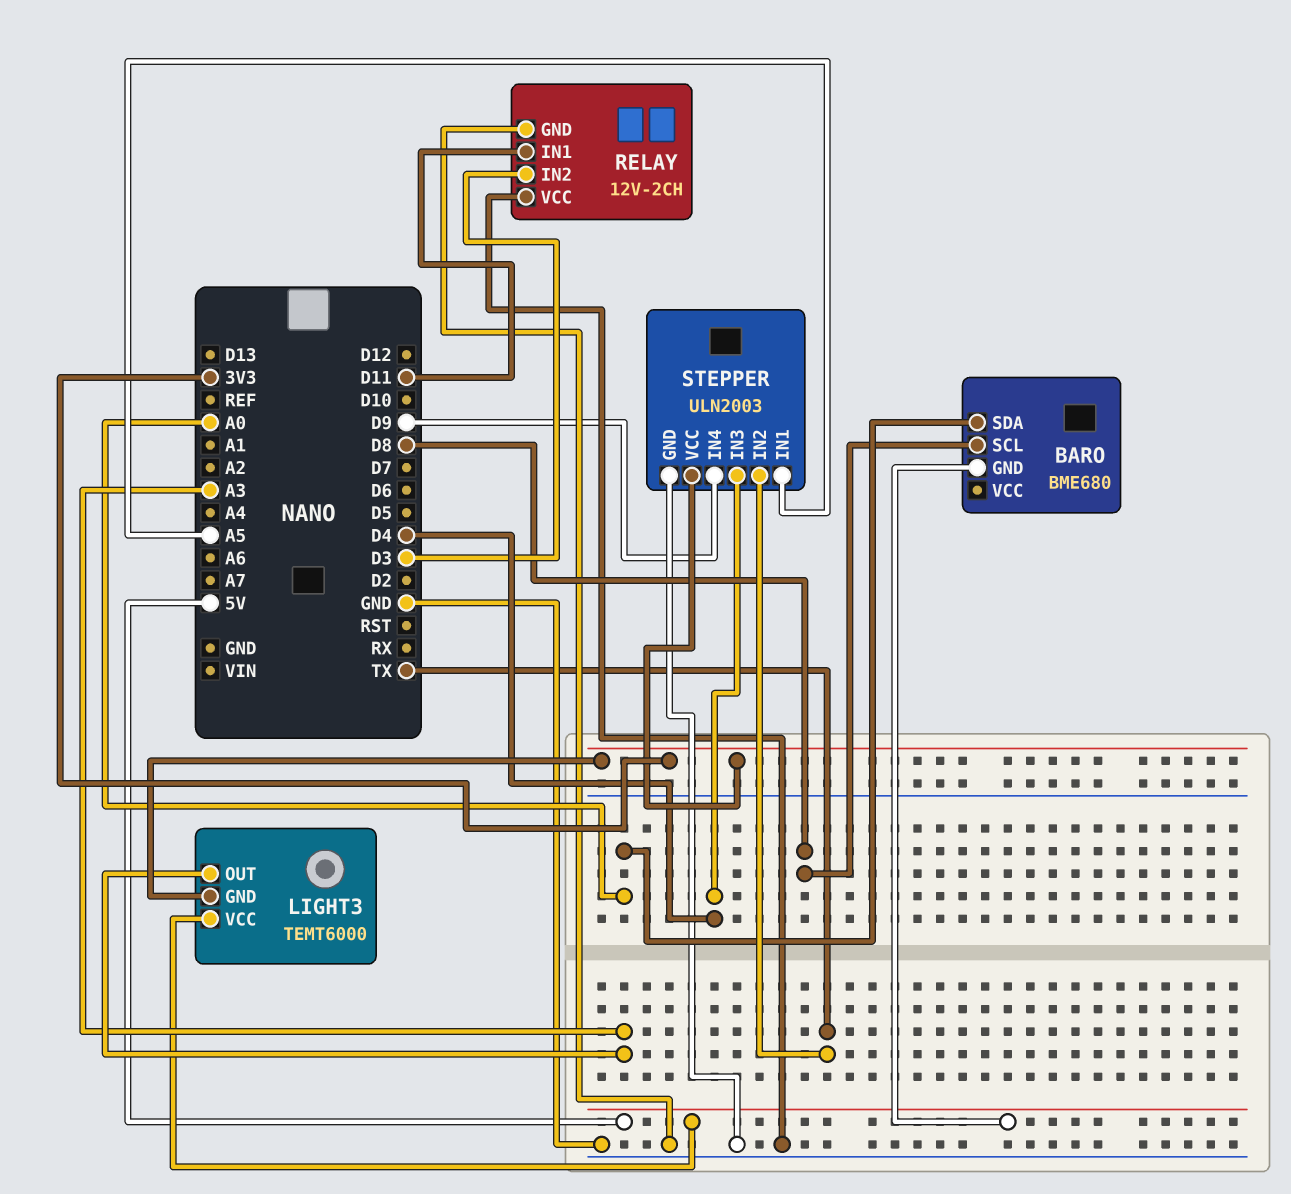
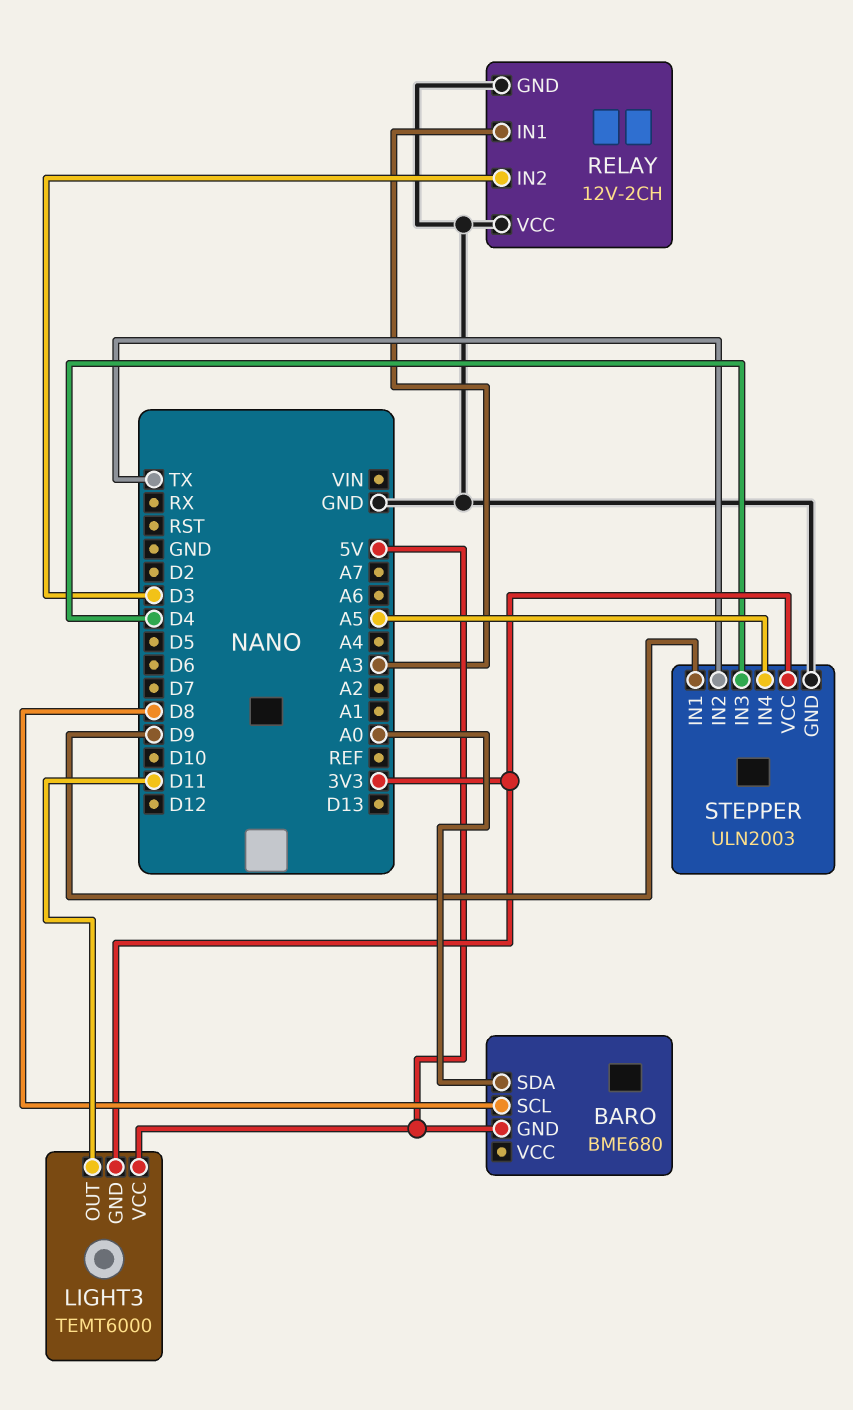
LIGHT3 pin OUT: A3 -> D11
RELAY pin IN1: D11 -> A3
STEPPER pin IN1: A5 -> D9
STEPPER pin IN4: D9 -> A5

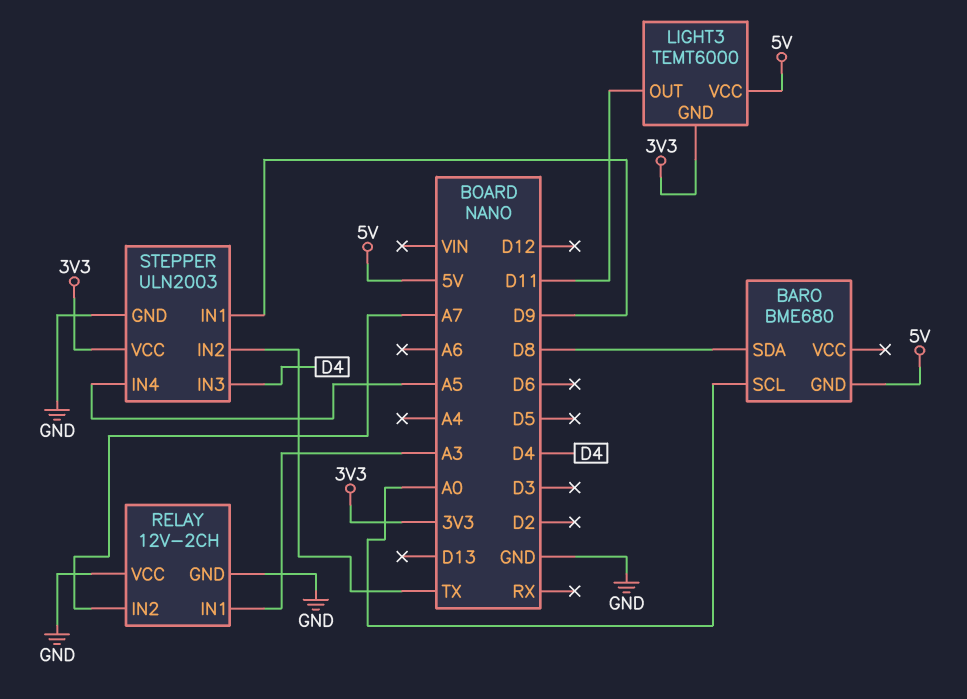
BARO pin SCL: D8 -> A0
BARO pin SDA: A0 -> D8
RELAY pin IN2: D3 -> A7

